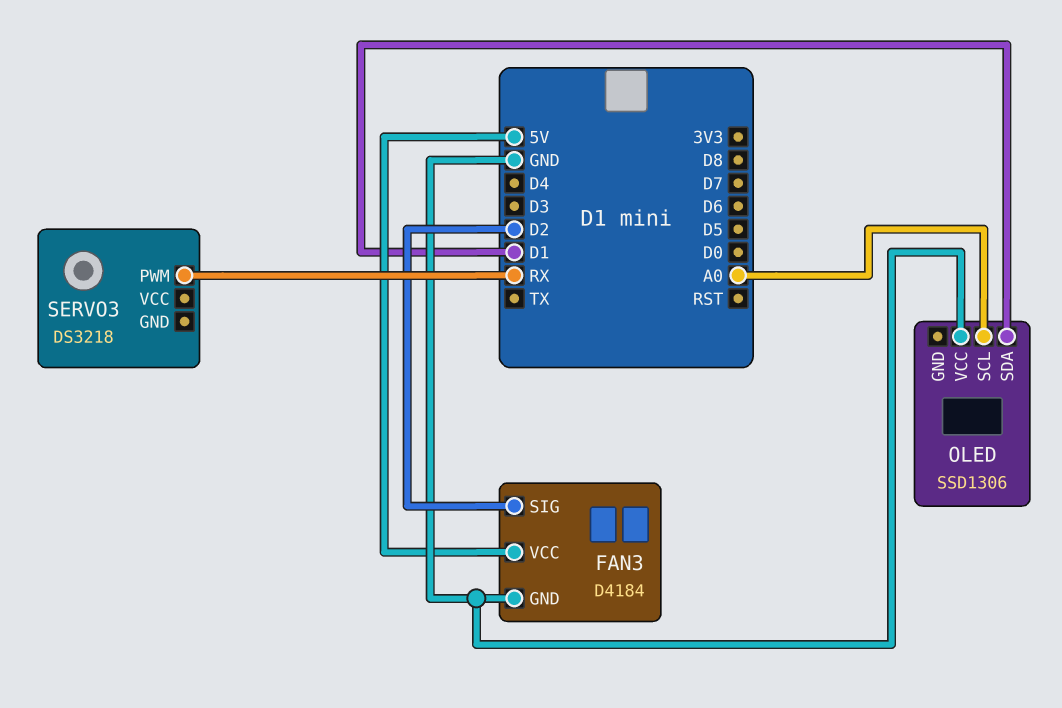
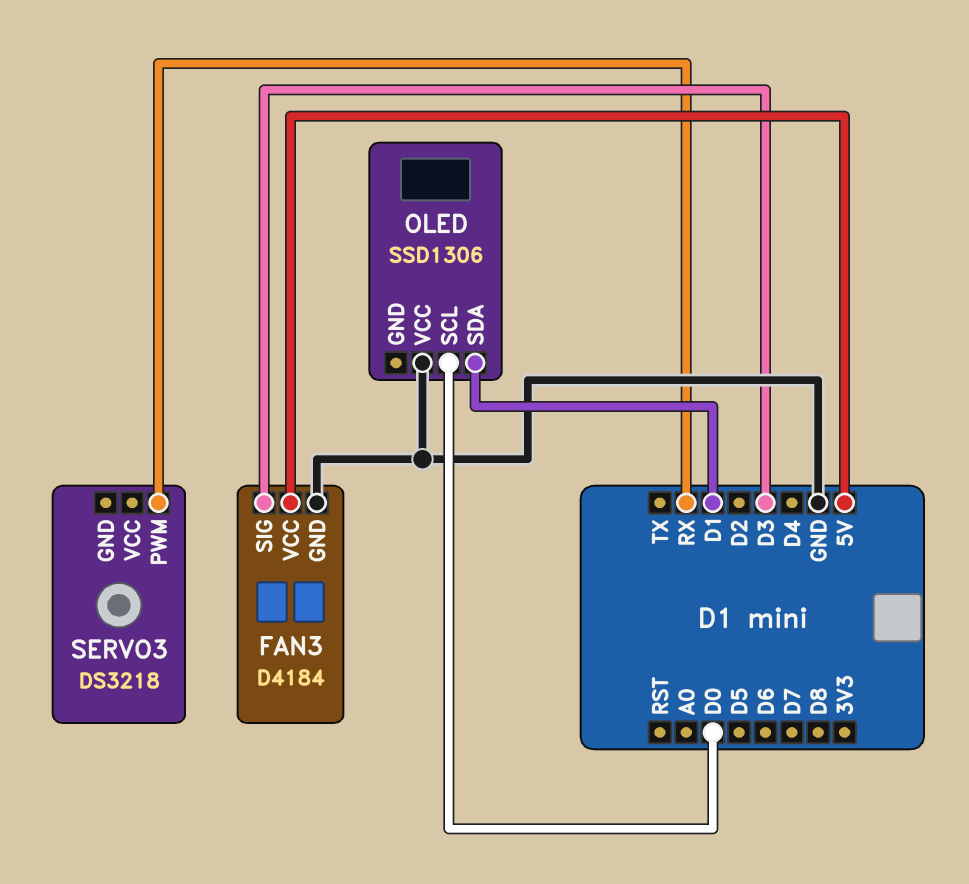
FAN3 pin SIG: D2 -> D3
OLED pin SCL: A0 -> D0

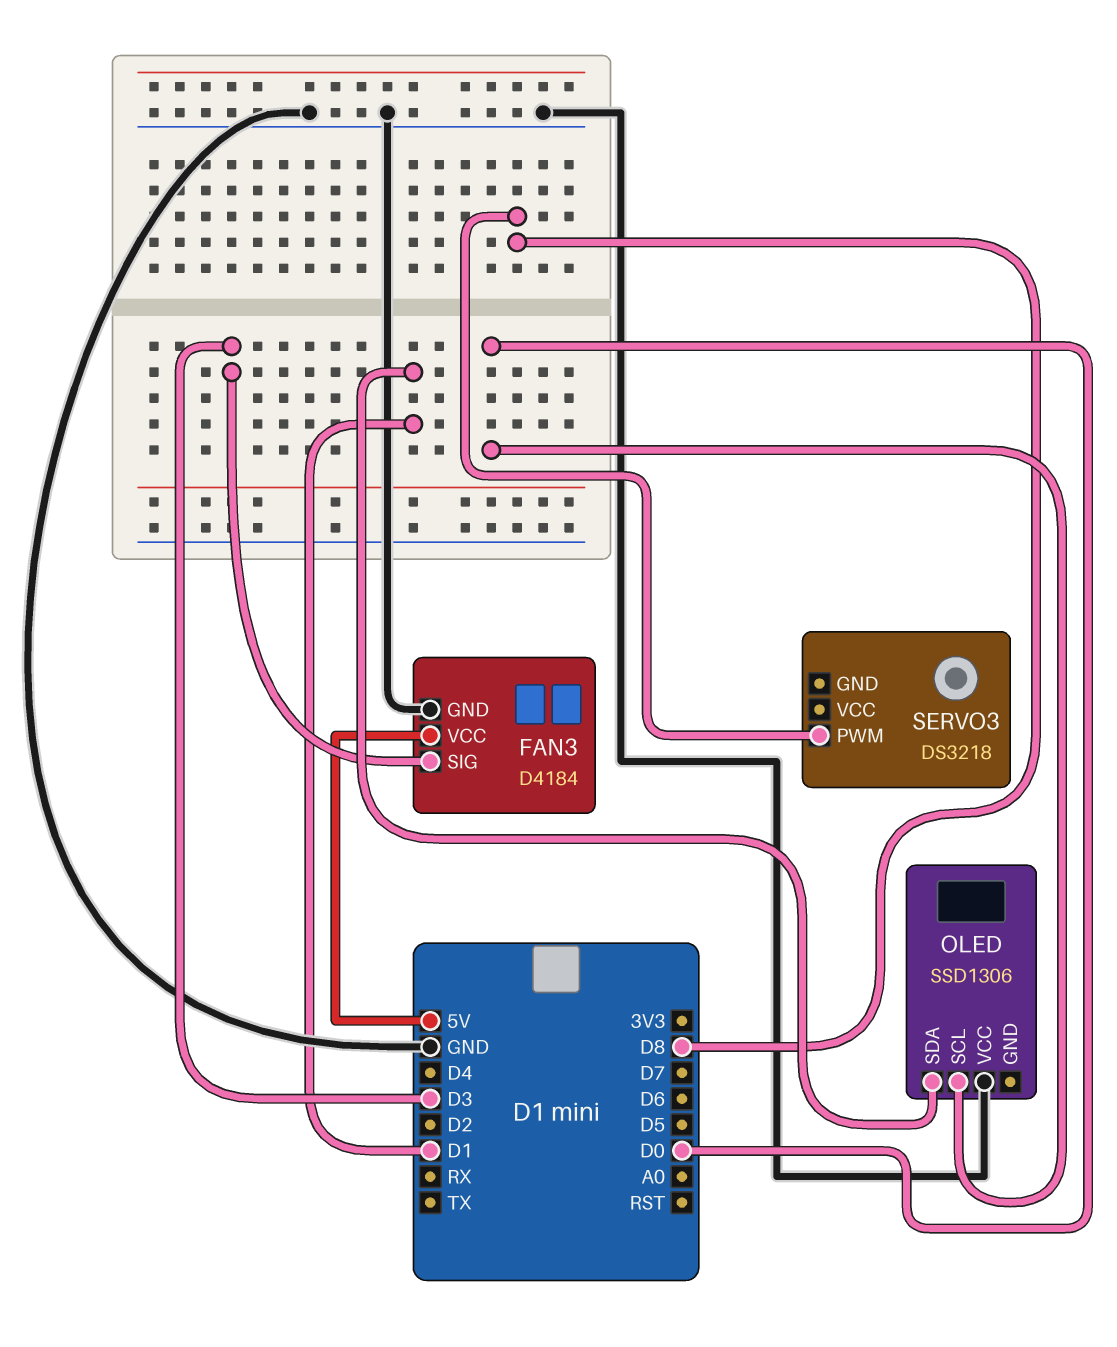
SERVO3 pin PWM: RX -> D8

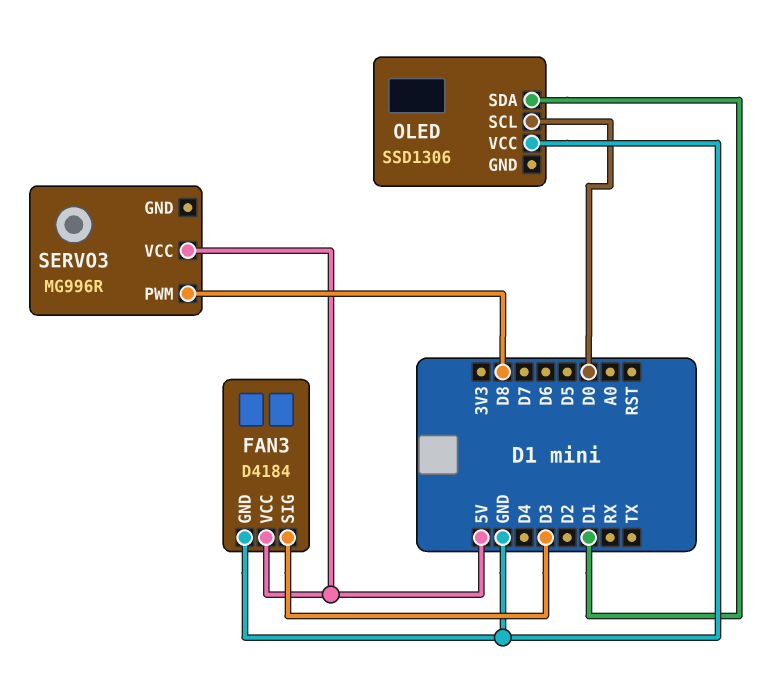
SERVO3: DS3218 -> MG996R
SERVO3 pin VCC: none -> 5V

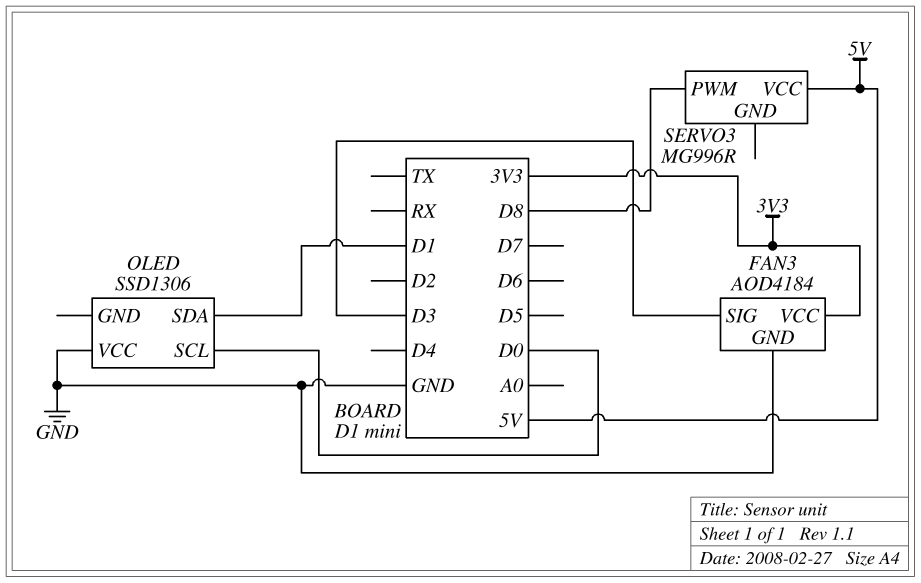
FAN3: D4184 -> AOD4184
FAN3 pin VCC: 5V -> 3V3

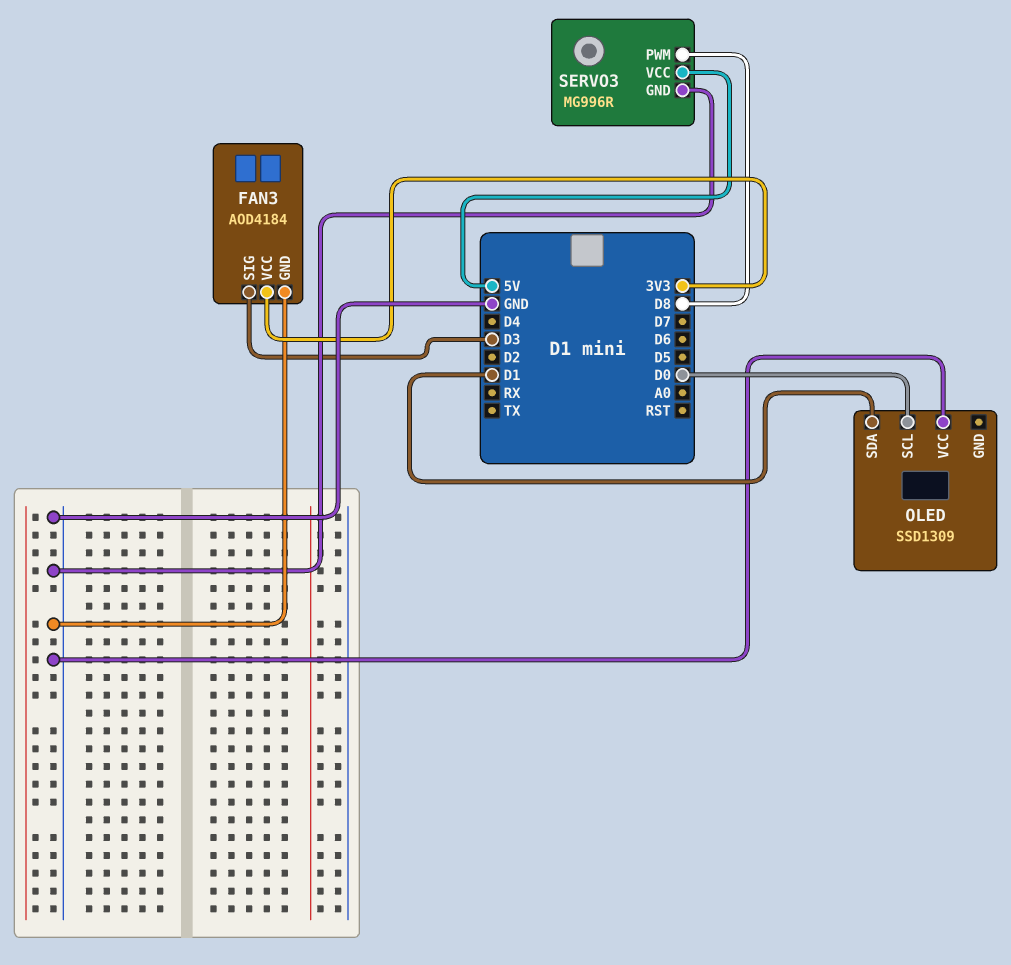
OLED: SSD1306 -> SSD1309
SERVO3 pin GND: none -> GND

